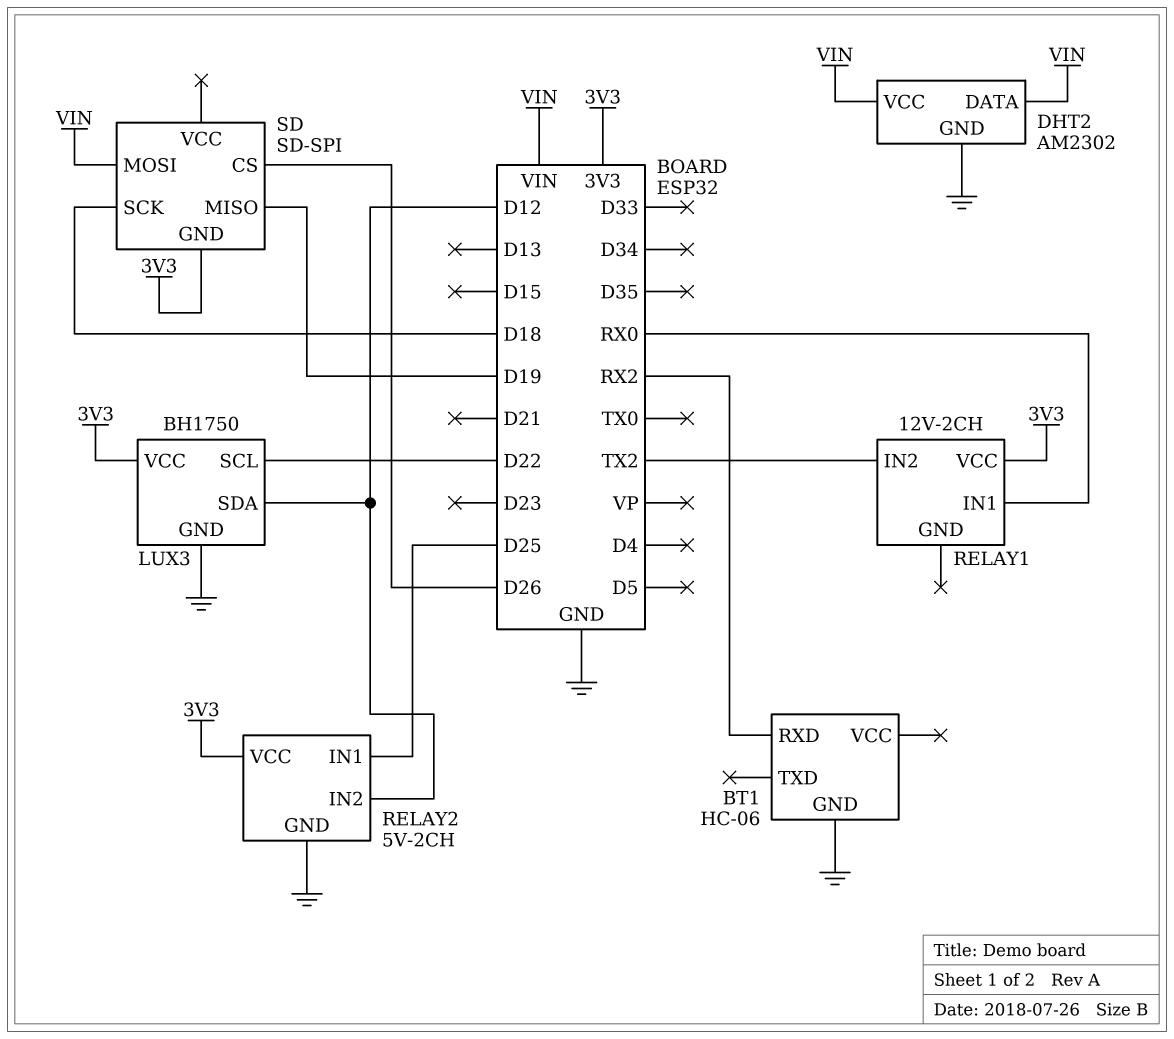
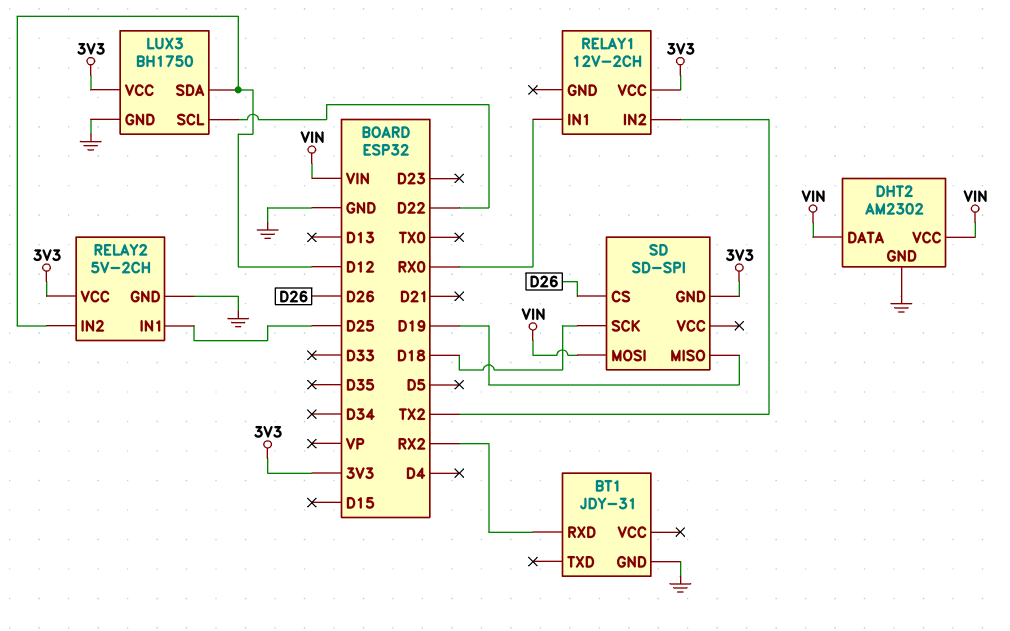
BT1: HC-06 -> JDY-31

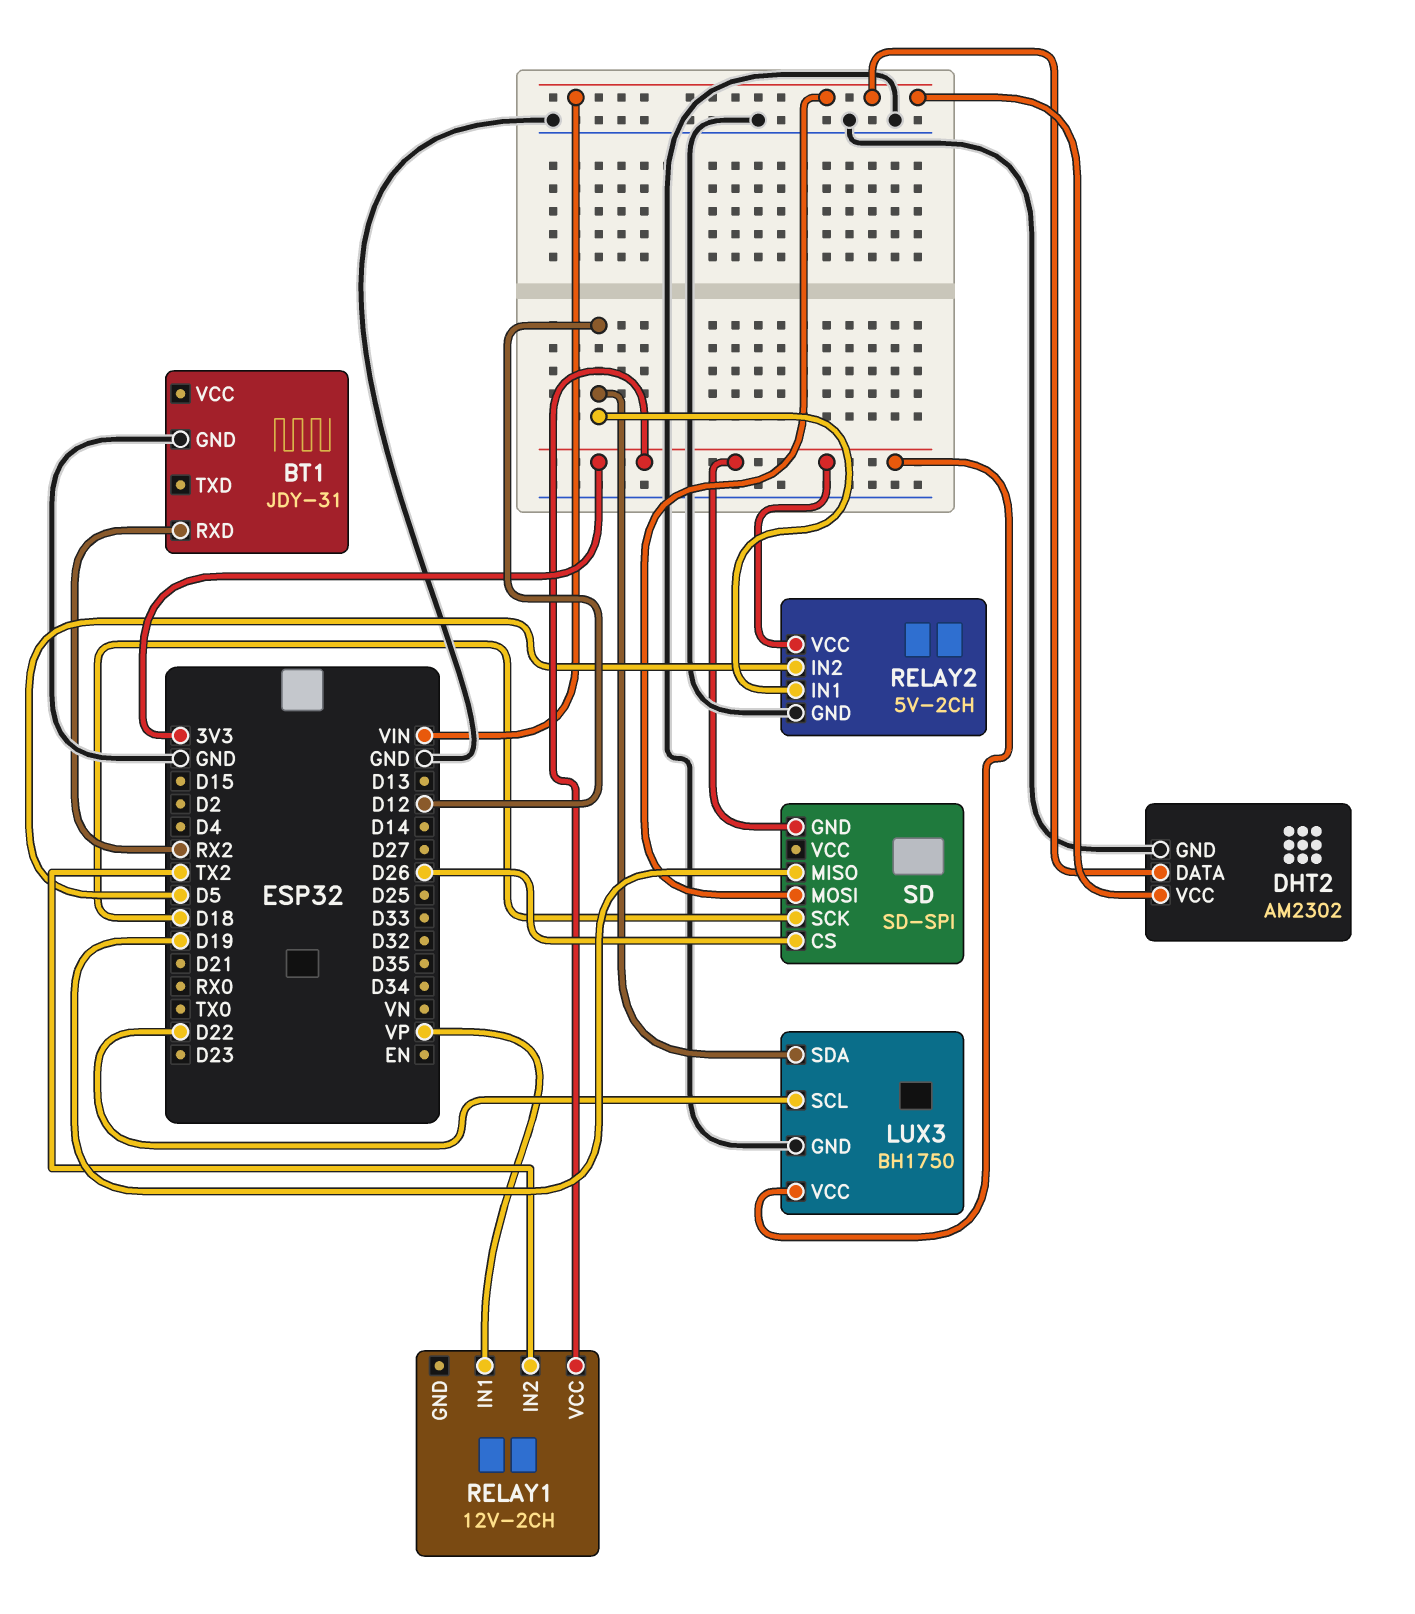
RELAY1 pin IN1: RX0 -> VP
RELAY2 pin IN1: D25 -> D12
RELAY2 pin IN2: D12 -> D5

